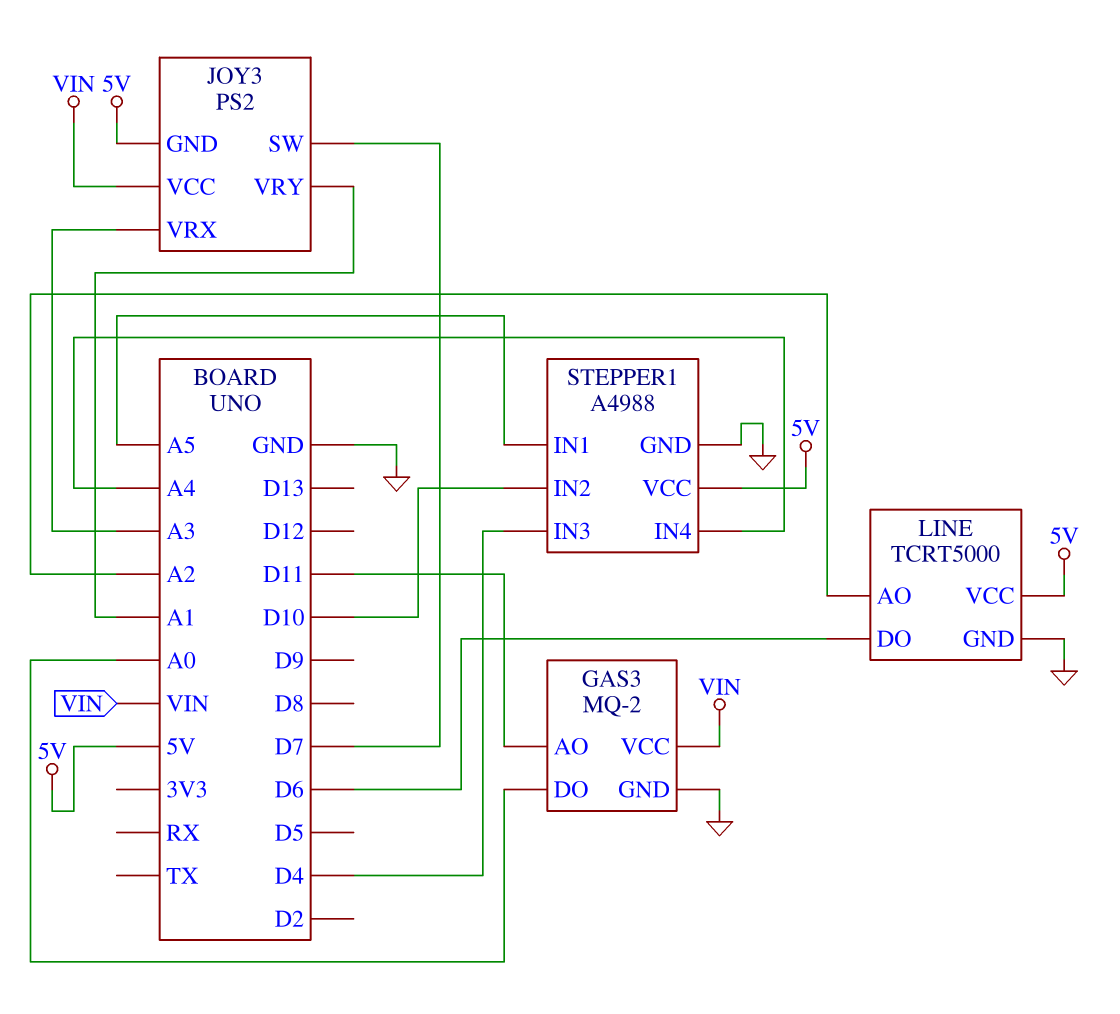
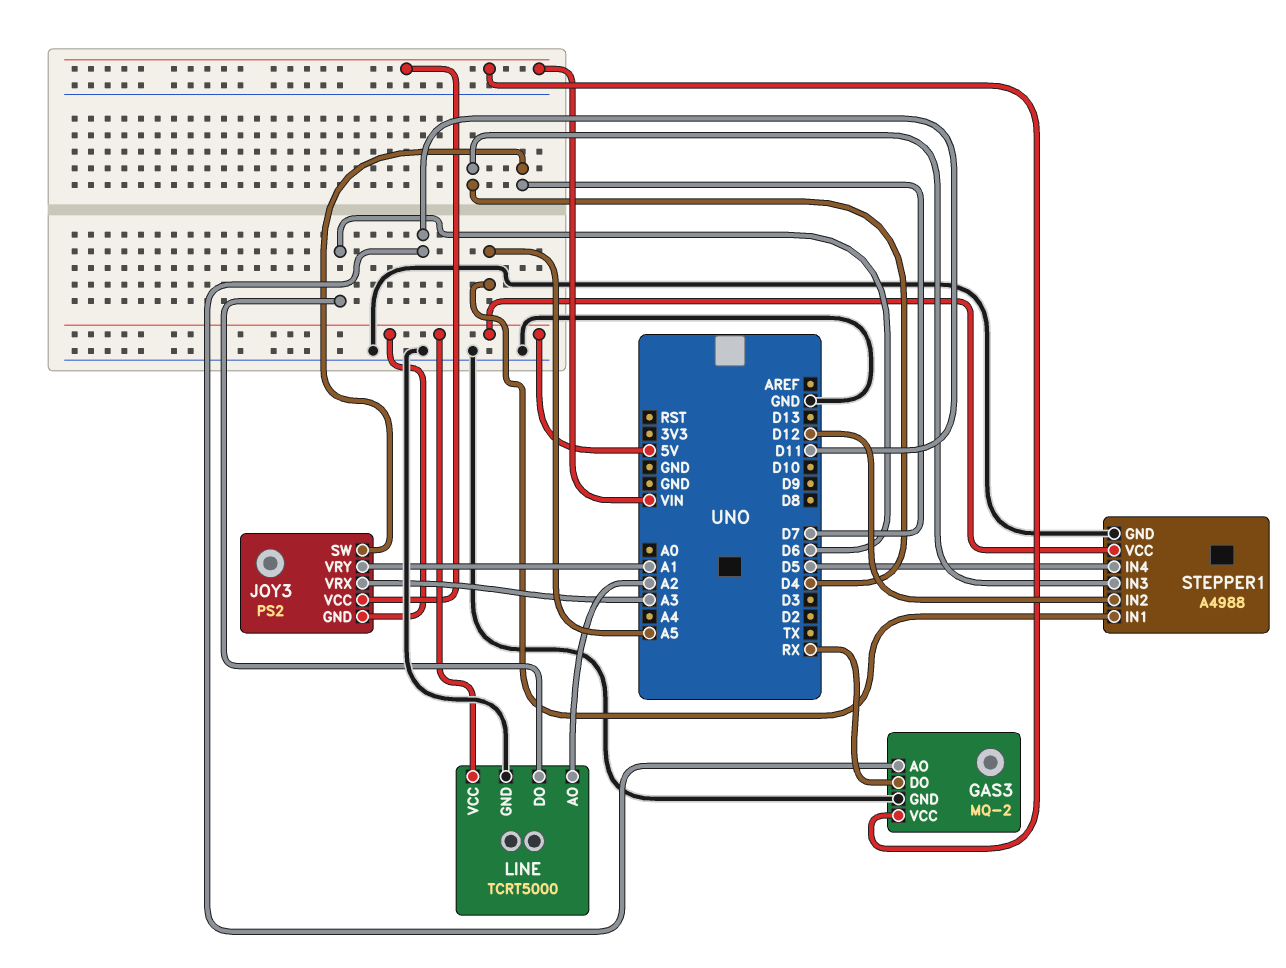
GAS3 pin DO: A0 -> RX
STEPPER1 pin IN2: D10 -> D12
STEPPER1 pin IN4: A4 -> D5

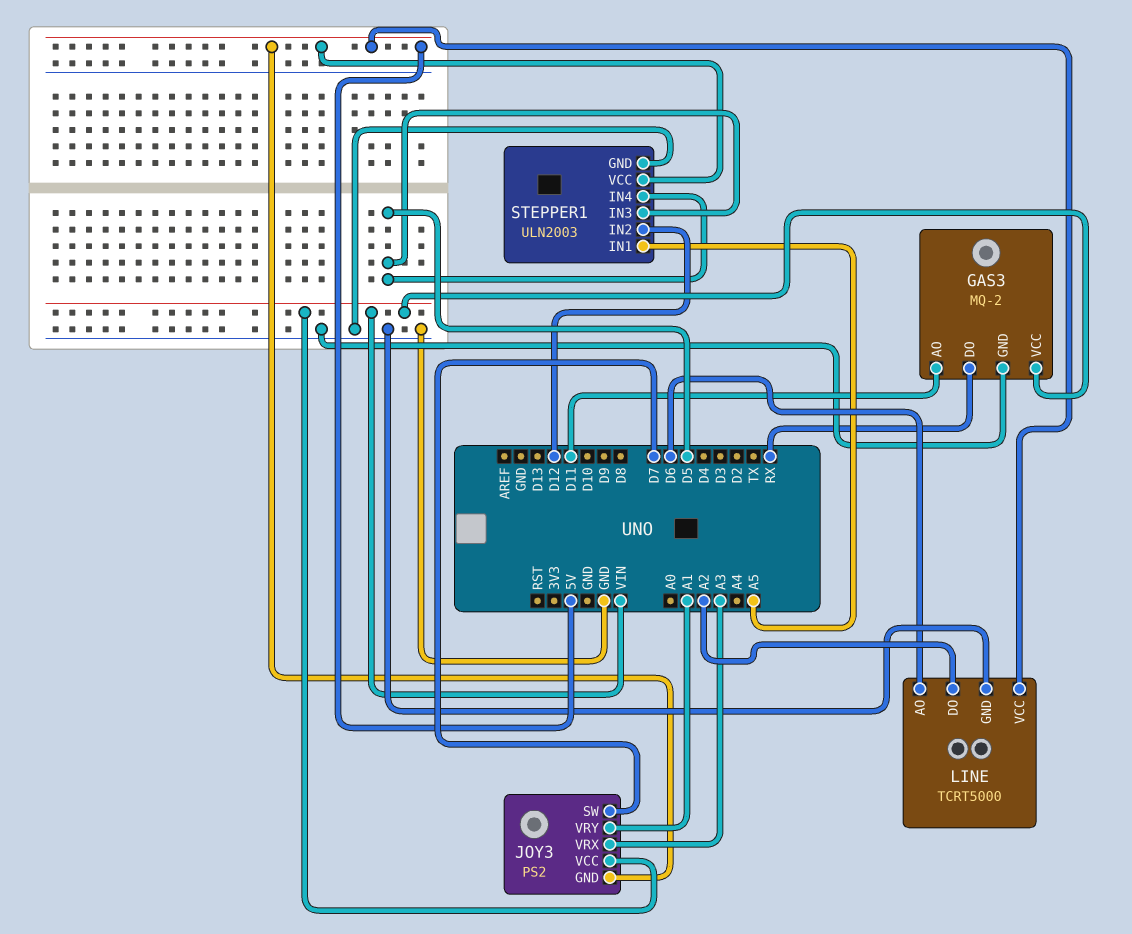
LINE pin AO: A2 -> D6
LINE pin DO: D6 -> A2
STEPPER1: A4988 -> ULN2003
STEPPER1 pin IN3: D4 -> D5

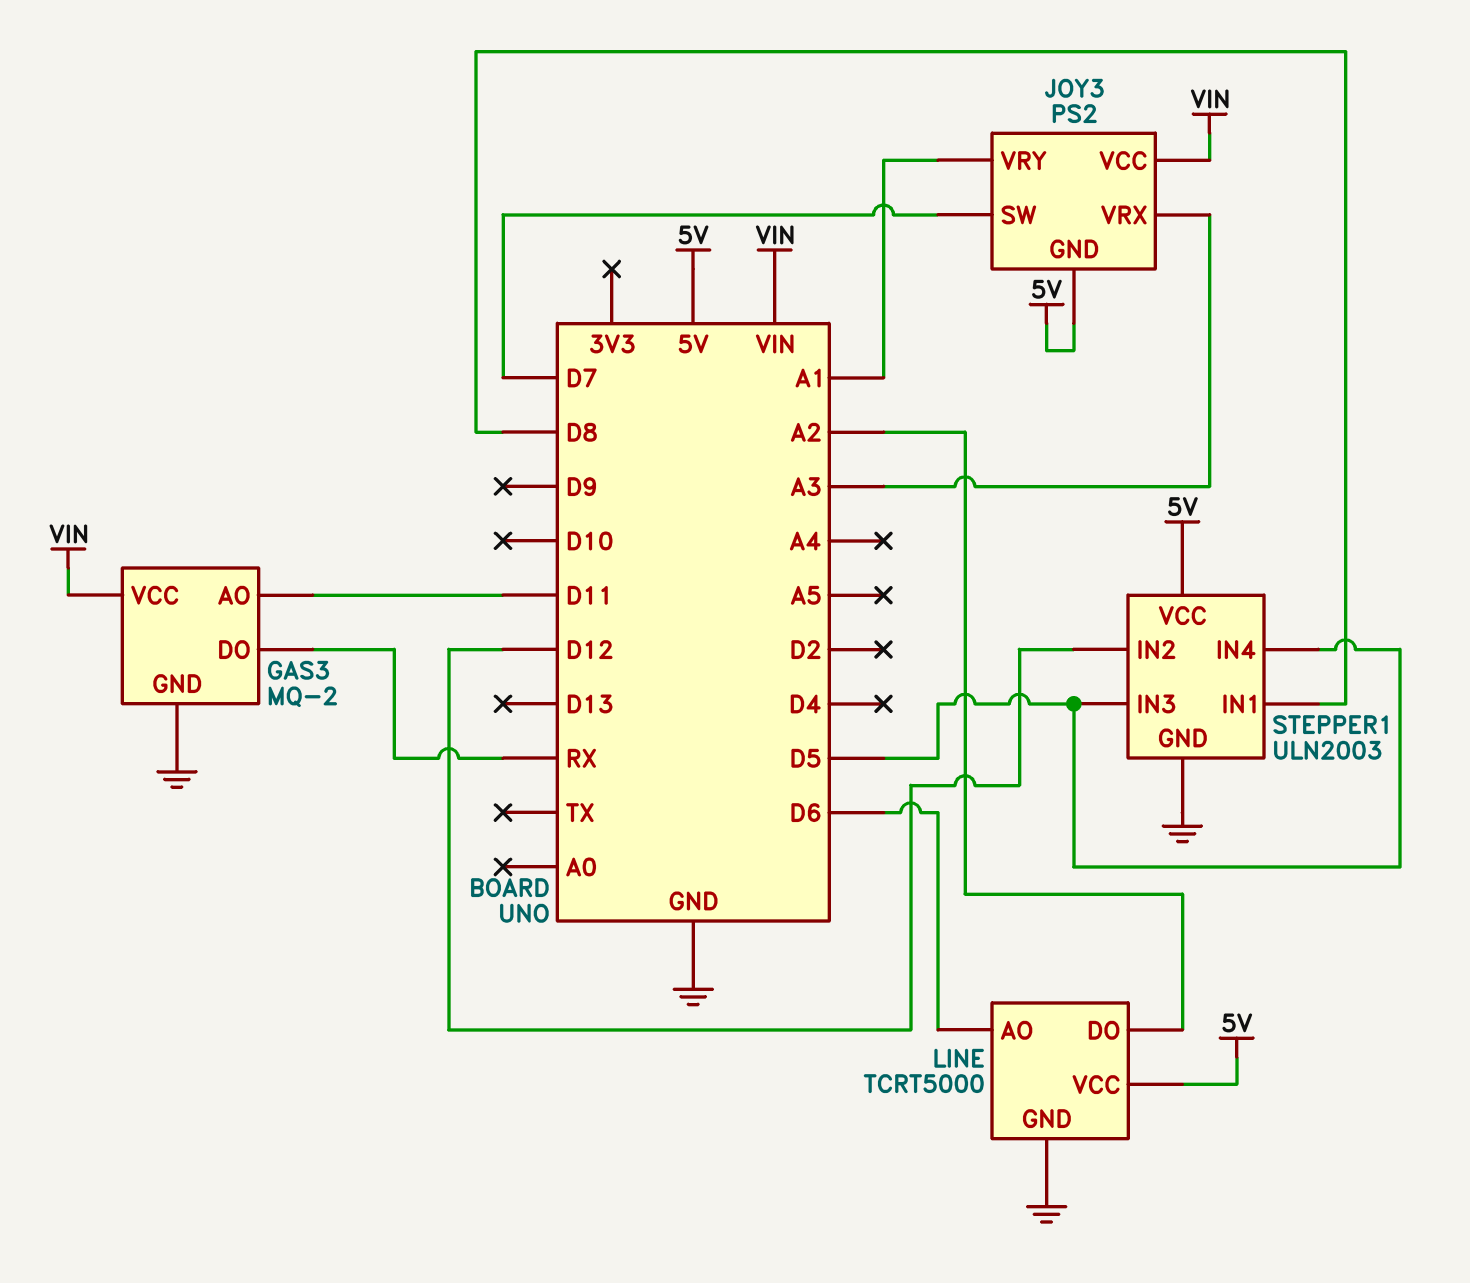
STEPPER1 pin IN1: A5 -> D8

